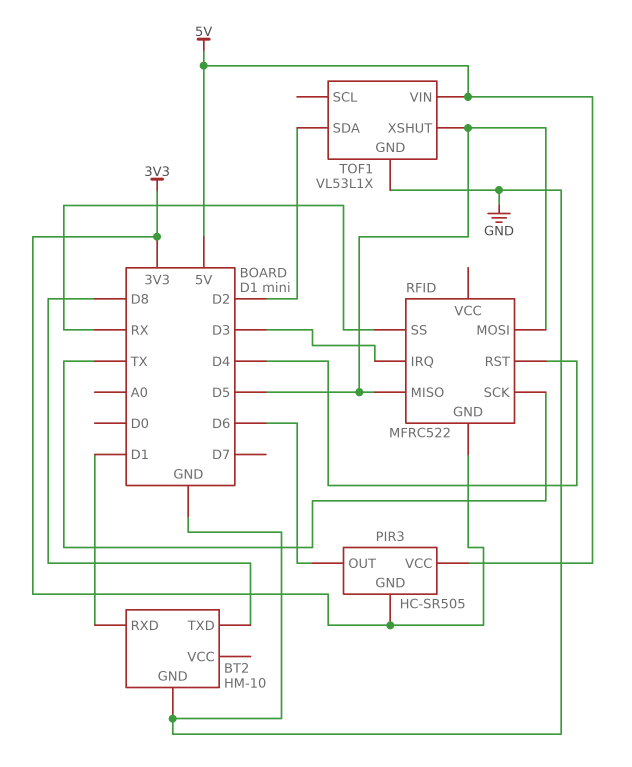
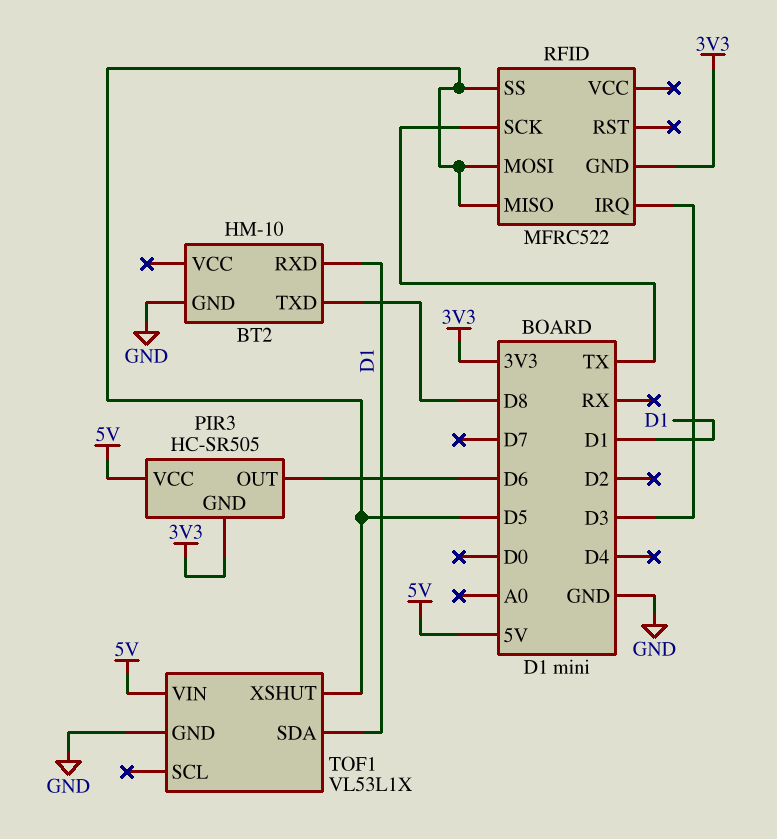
RFID pin RST: D4 -> none
RFID pin SS: RX -> D5
TOF1 pin SDA: D2 -> D1

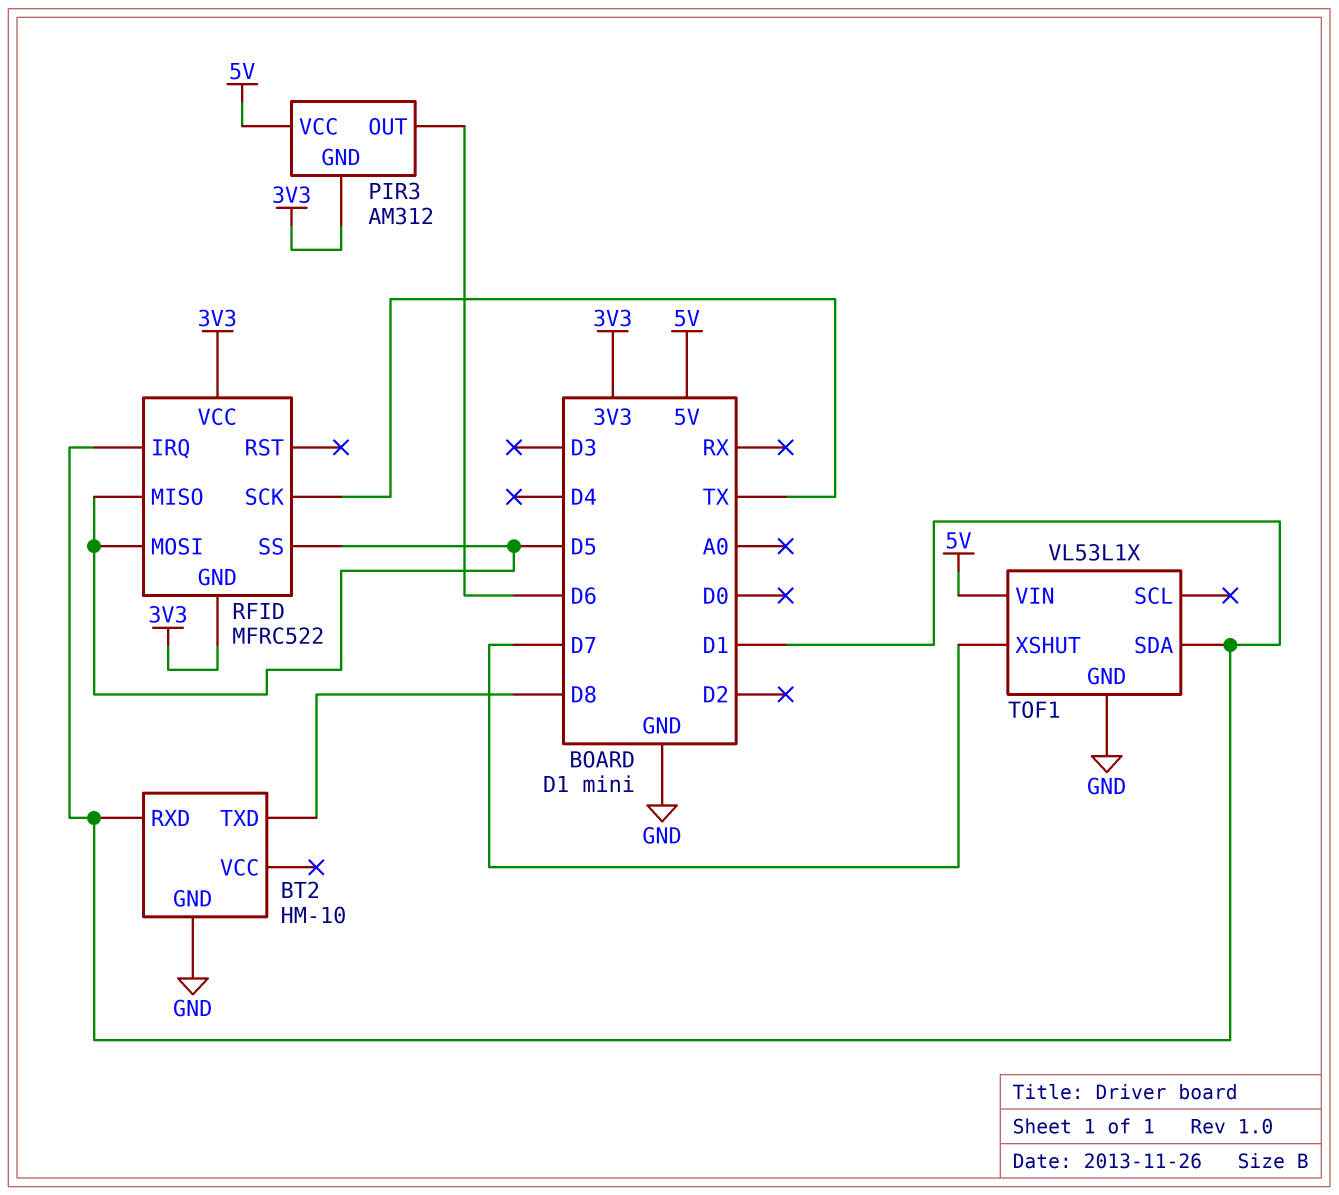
PIR3: HC-SR505 -> AM312
RFID pin IRQ: D3 -> D1
RFID pin VCC: none -> 3V3
TOF1 pin XSHUT: D5 -> D7

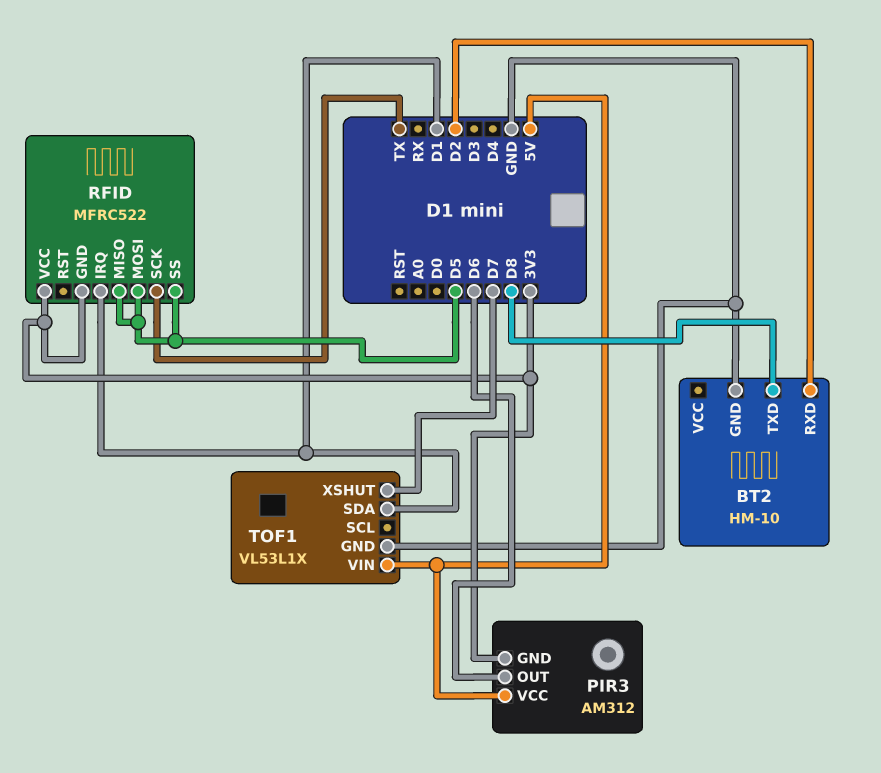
BT2 pin RXD: D1 -> D2

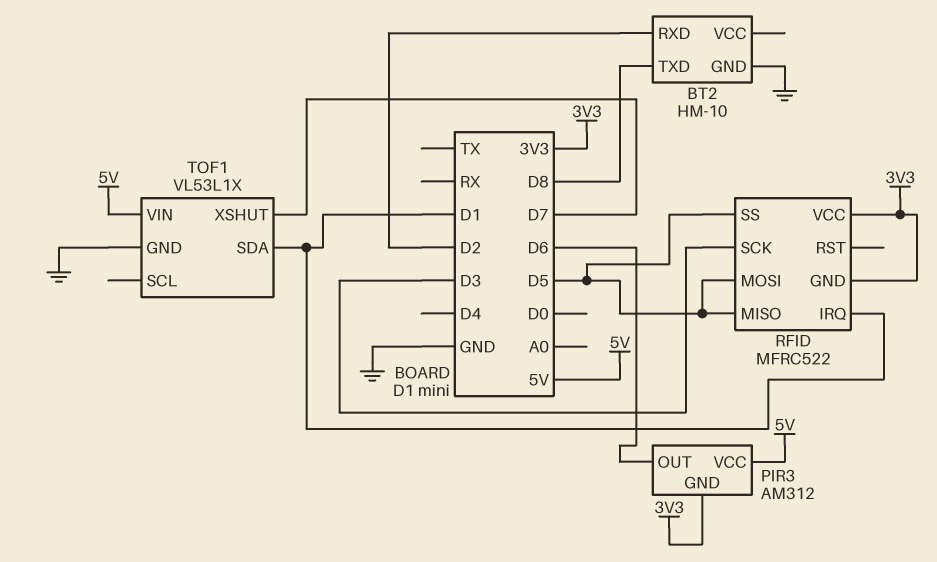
RFID pin SCK: TX -> D3

